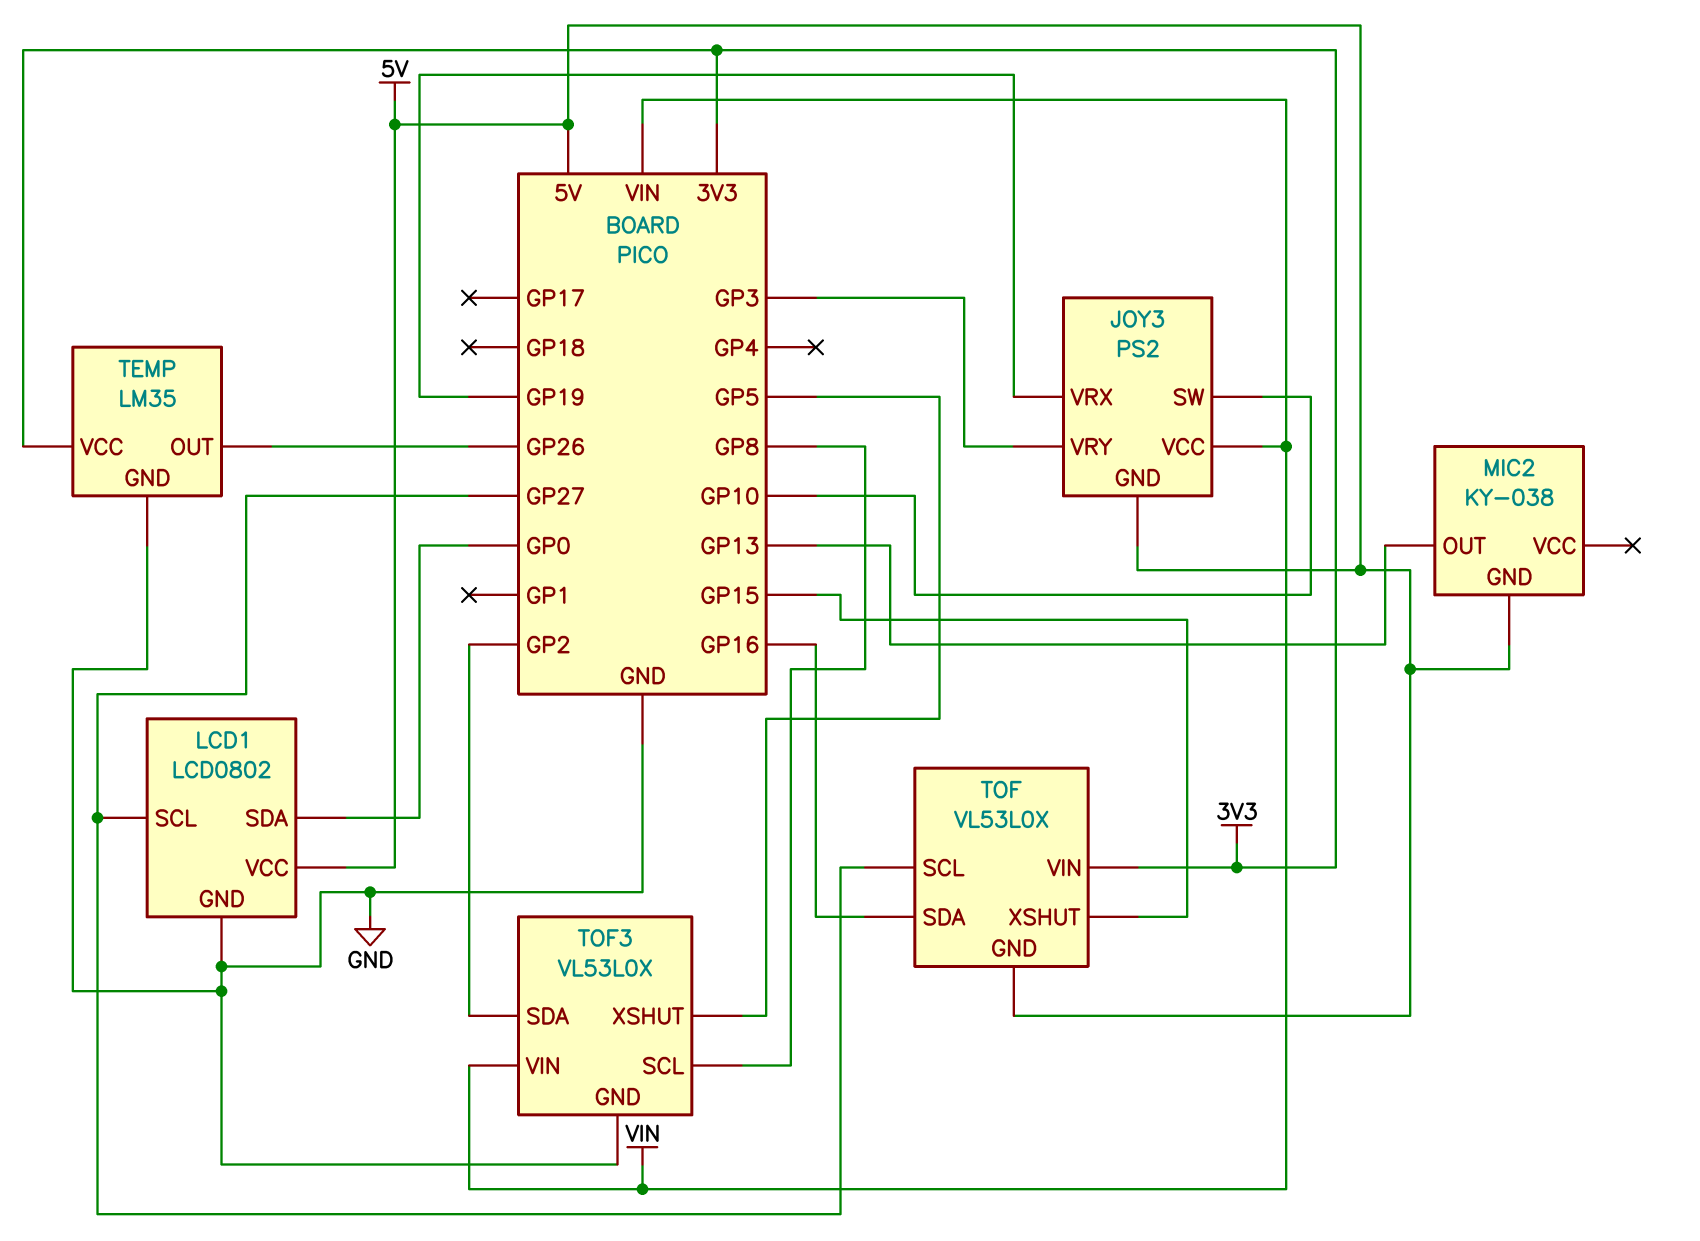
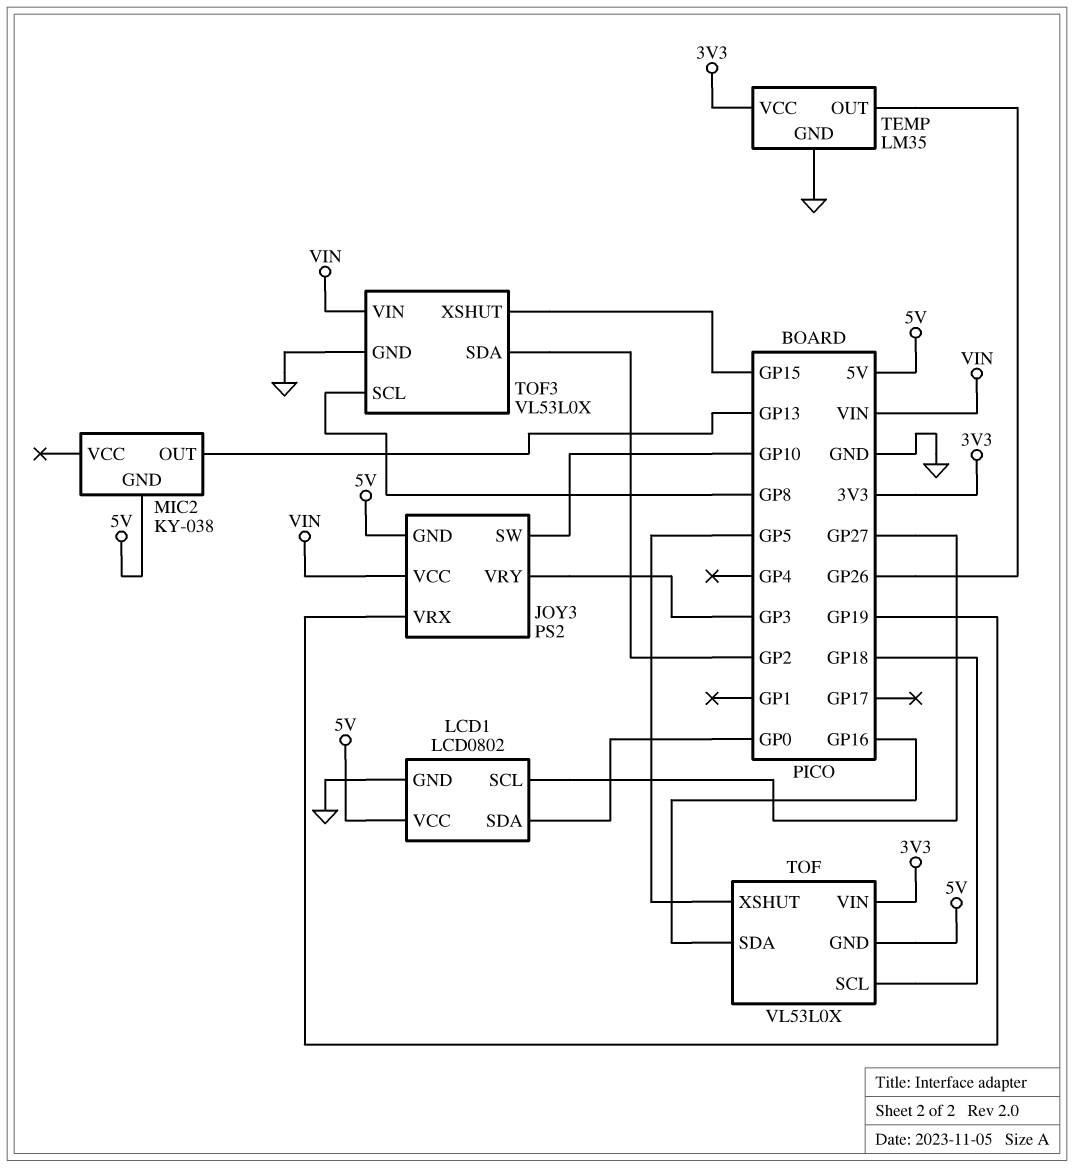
TOF pin SCL: GP27 -> GP18
TOF pin XSHUT: GP15 -> GP5
TOF3 pin XSHUT: GP5 -> GP15

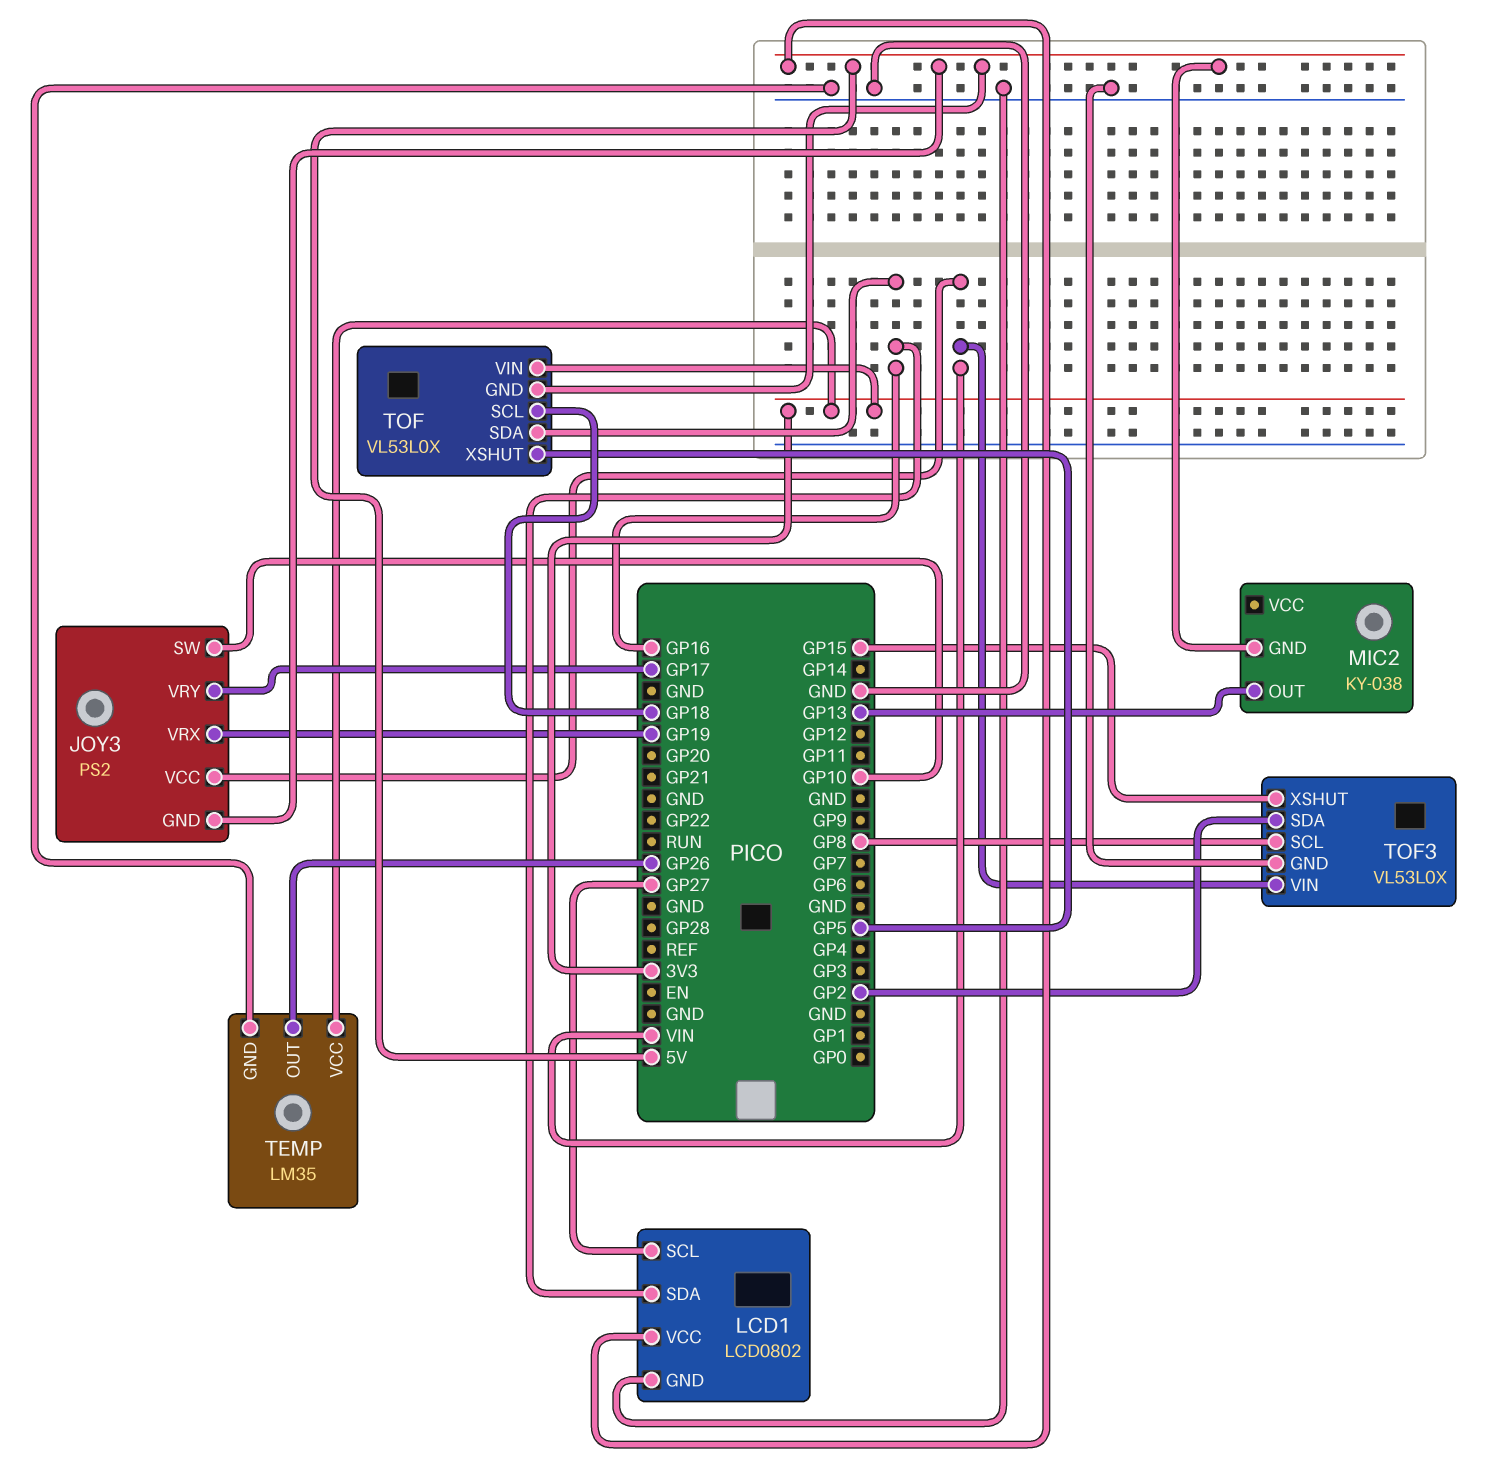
JOY3 pin VRY: GP3 -> GP17
LCD1 pin SDA: GP0 -> GP16

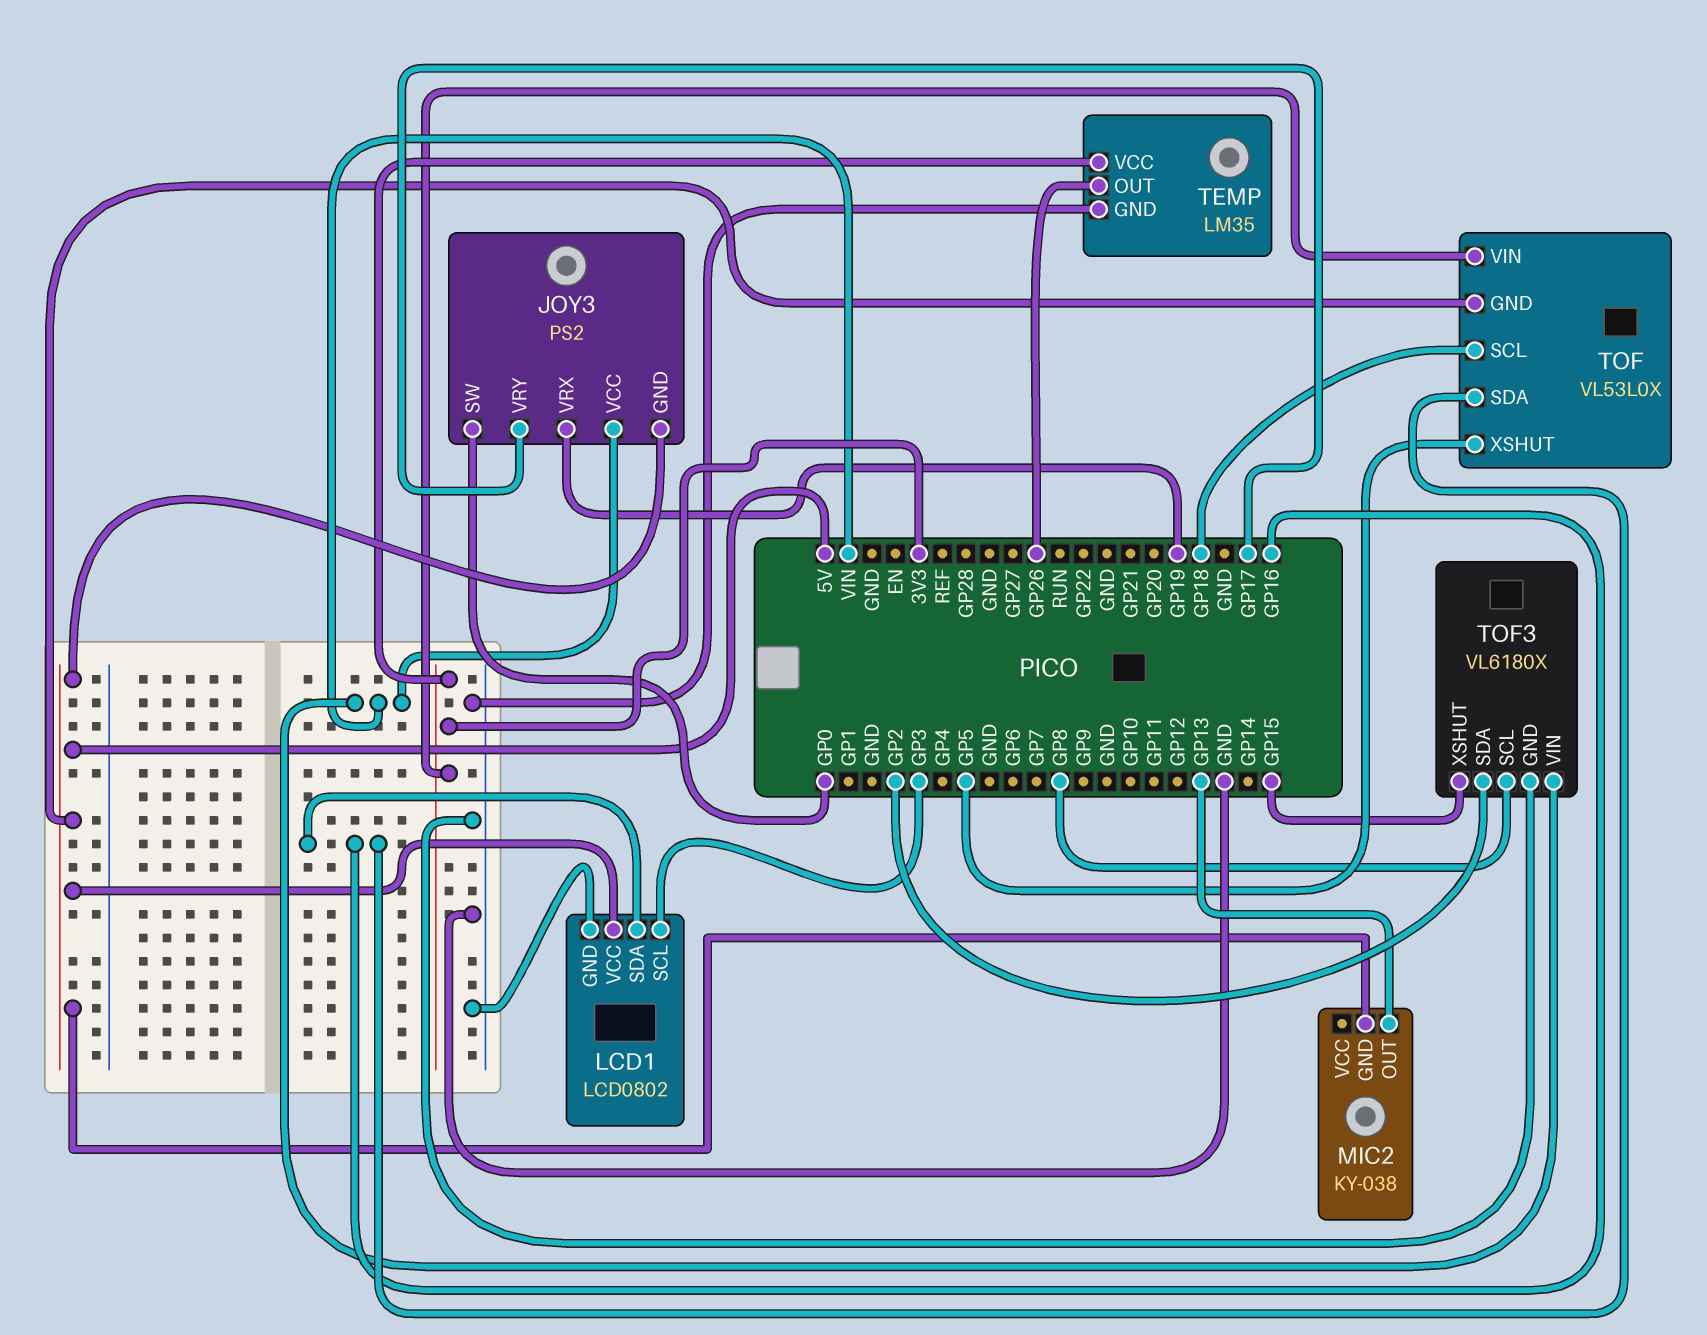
JOY3 pin SW: GP10 -> GP0
LCD1 pin SCL: GP27 -> GP3
TOF3: VL53L0X -> VL6180X

